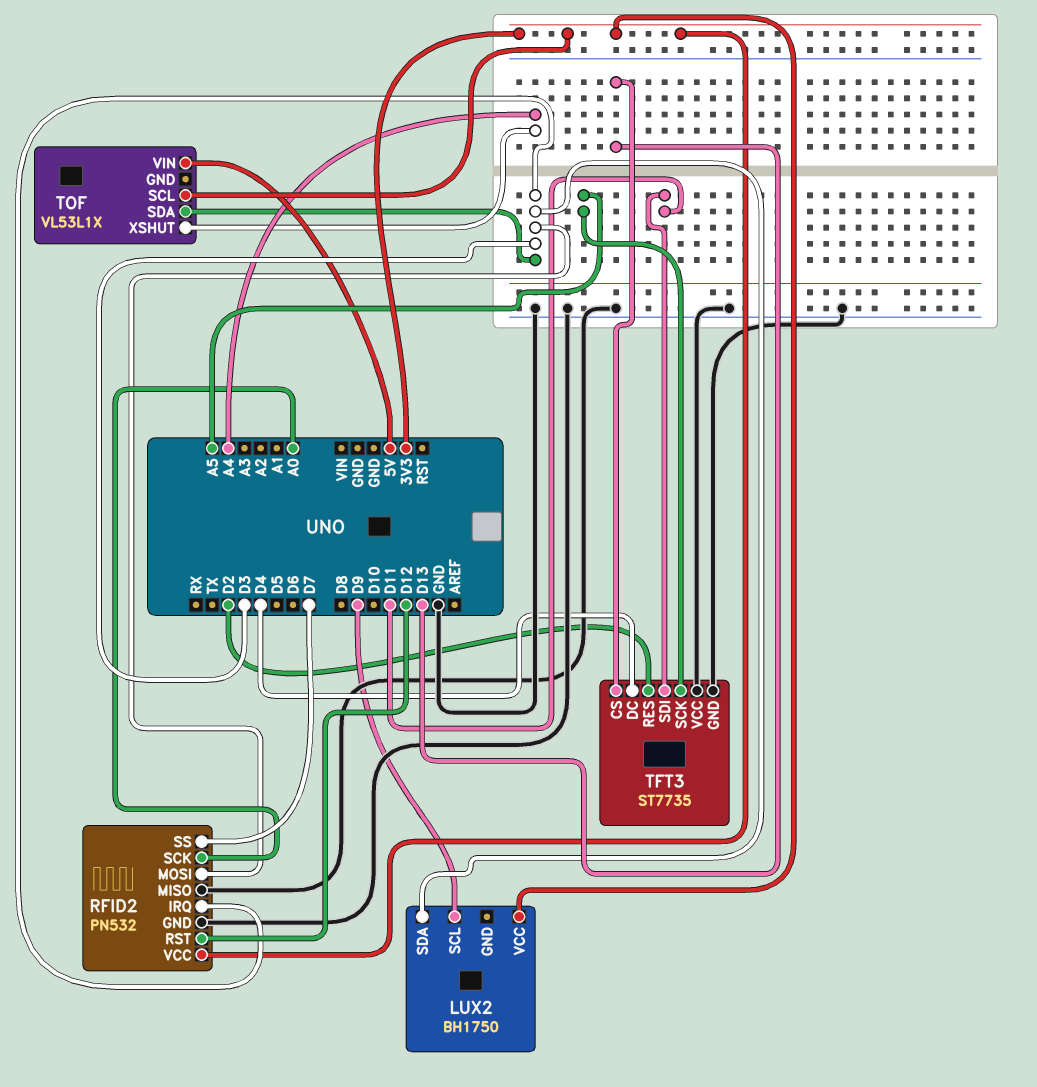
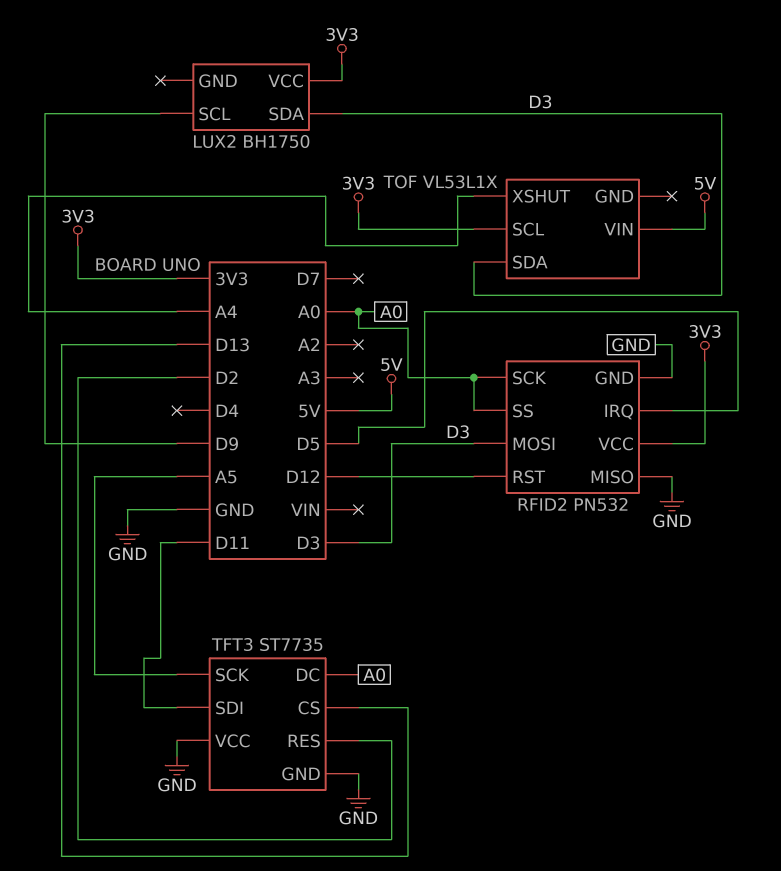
RFID2 pin IRQ: D3 -> D5
RFID2 pin SS: D7 -> A0
TFT3 pin DC: D4 -> A0

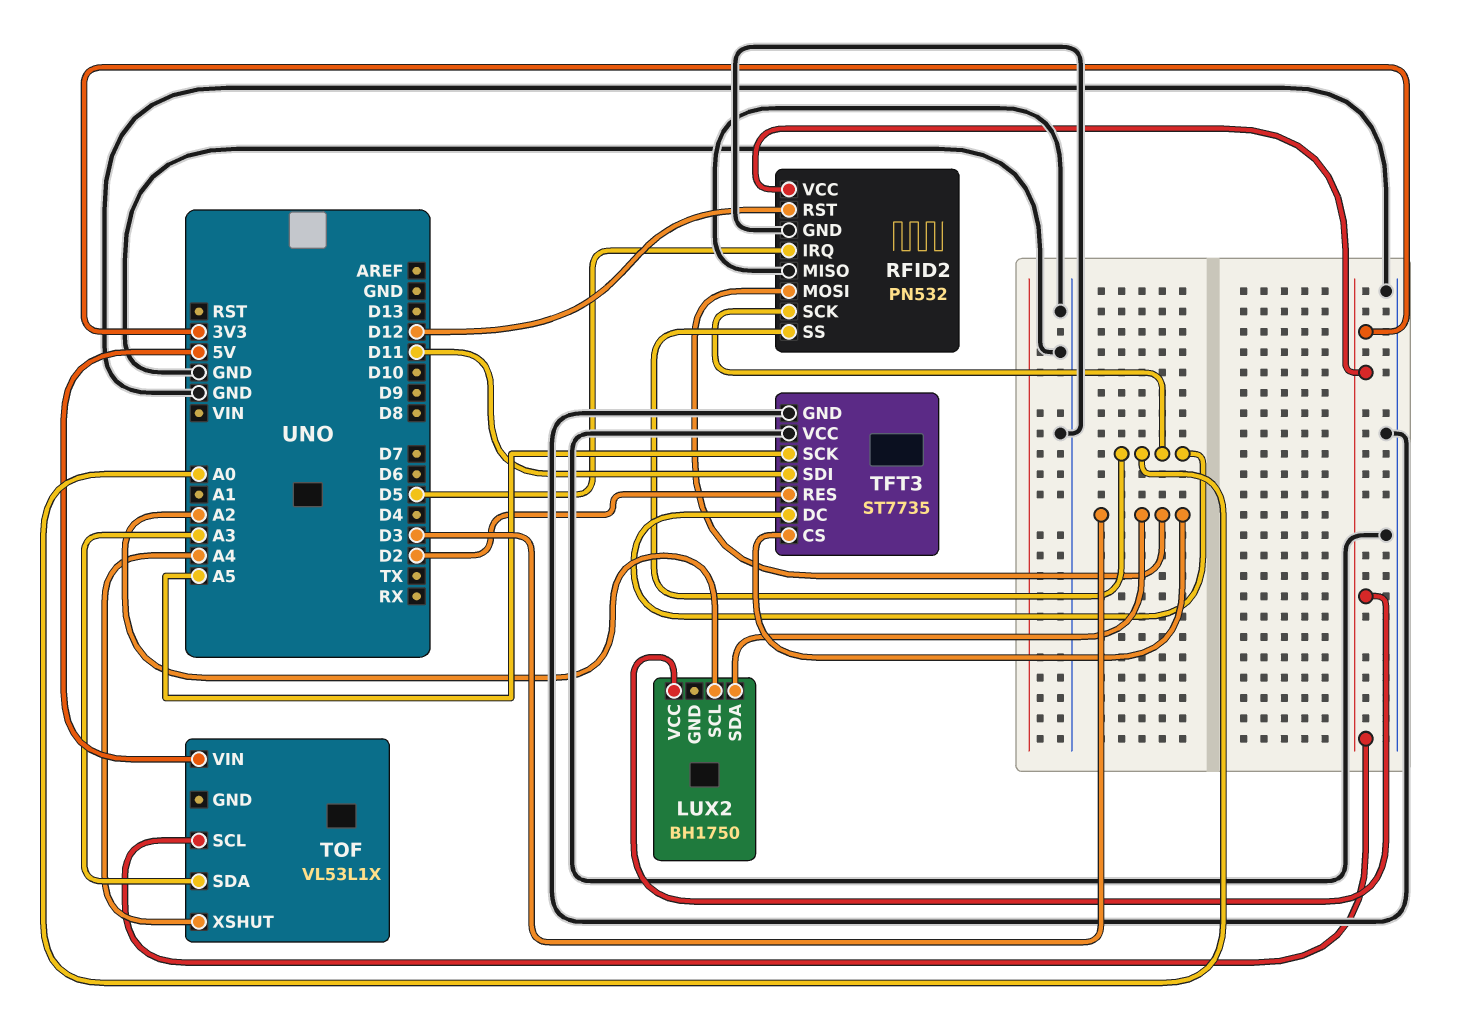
LUX2 pin SCL: D9 -> A2
TFT3 pin CS: D13 -> D3
TOF pin SDA: D3 -> A3

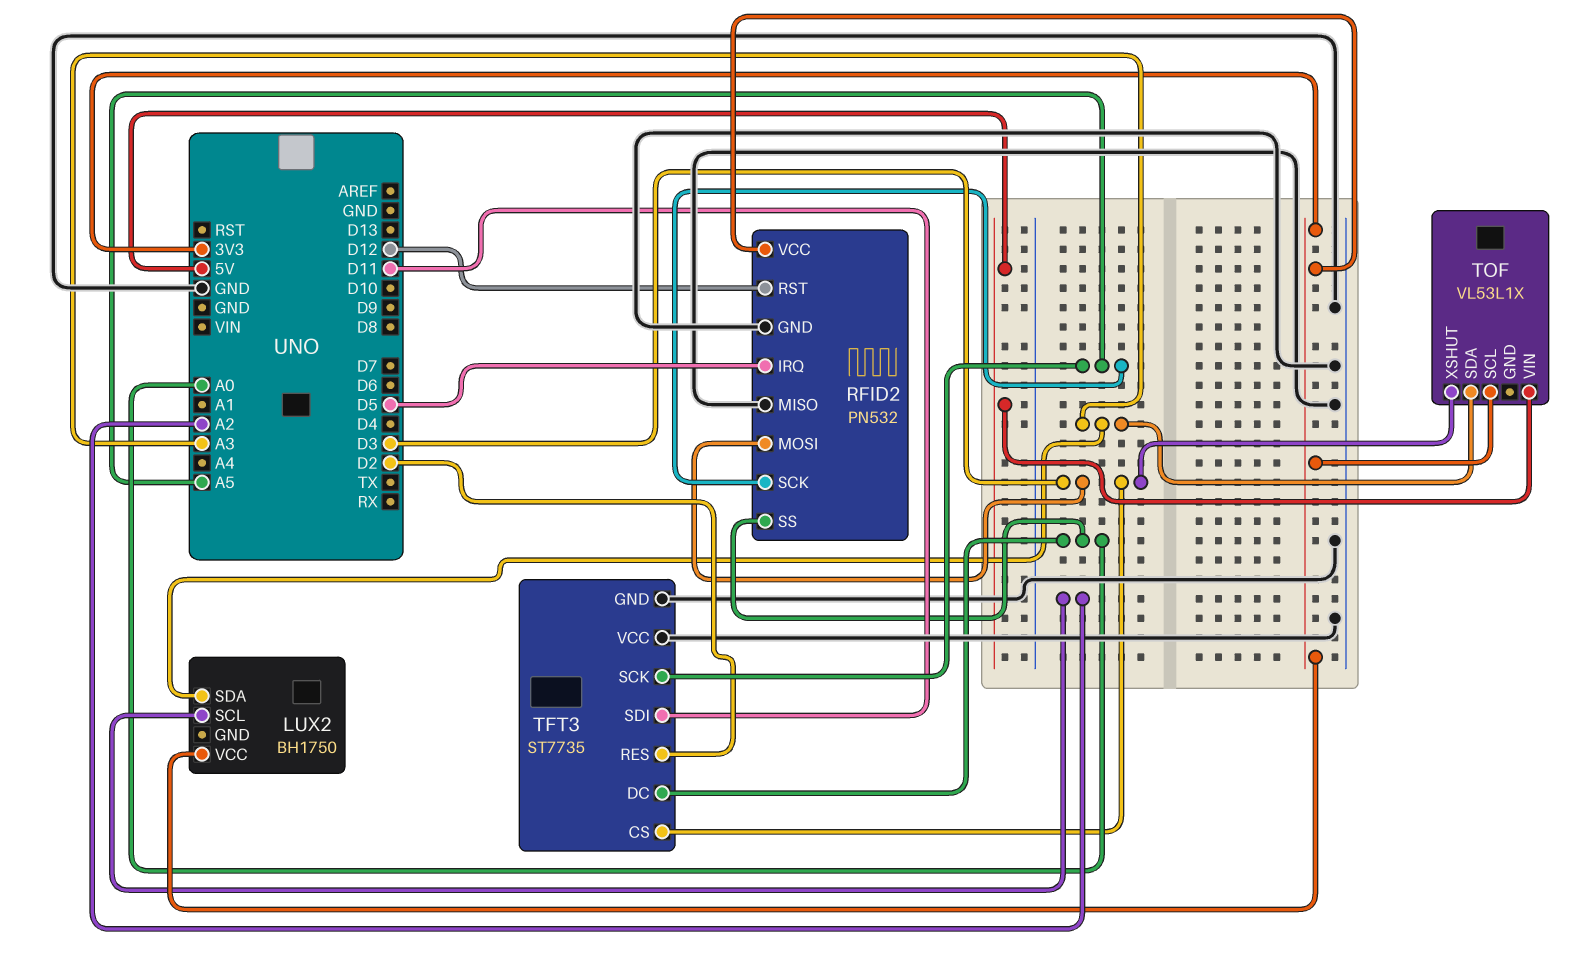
LUX2 pin SDA: D3 -> A3
RFID2 pin SCK: A0 -> A5
TOF pin XSHUT: A4 -> D3

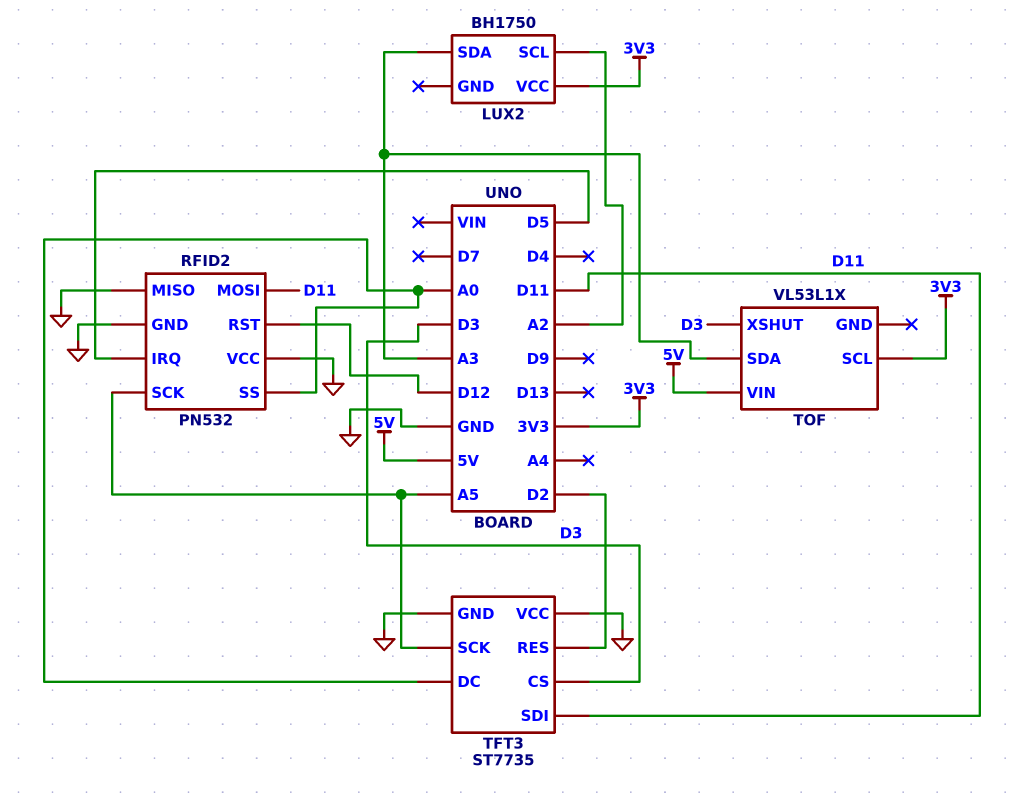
RFID2 pin MOSI: D3 -> D11
RFID2 pin VCC: 3V3 -> GND

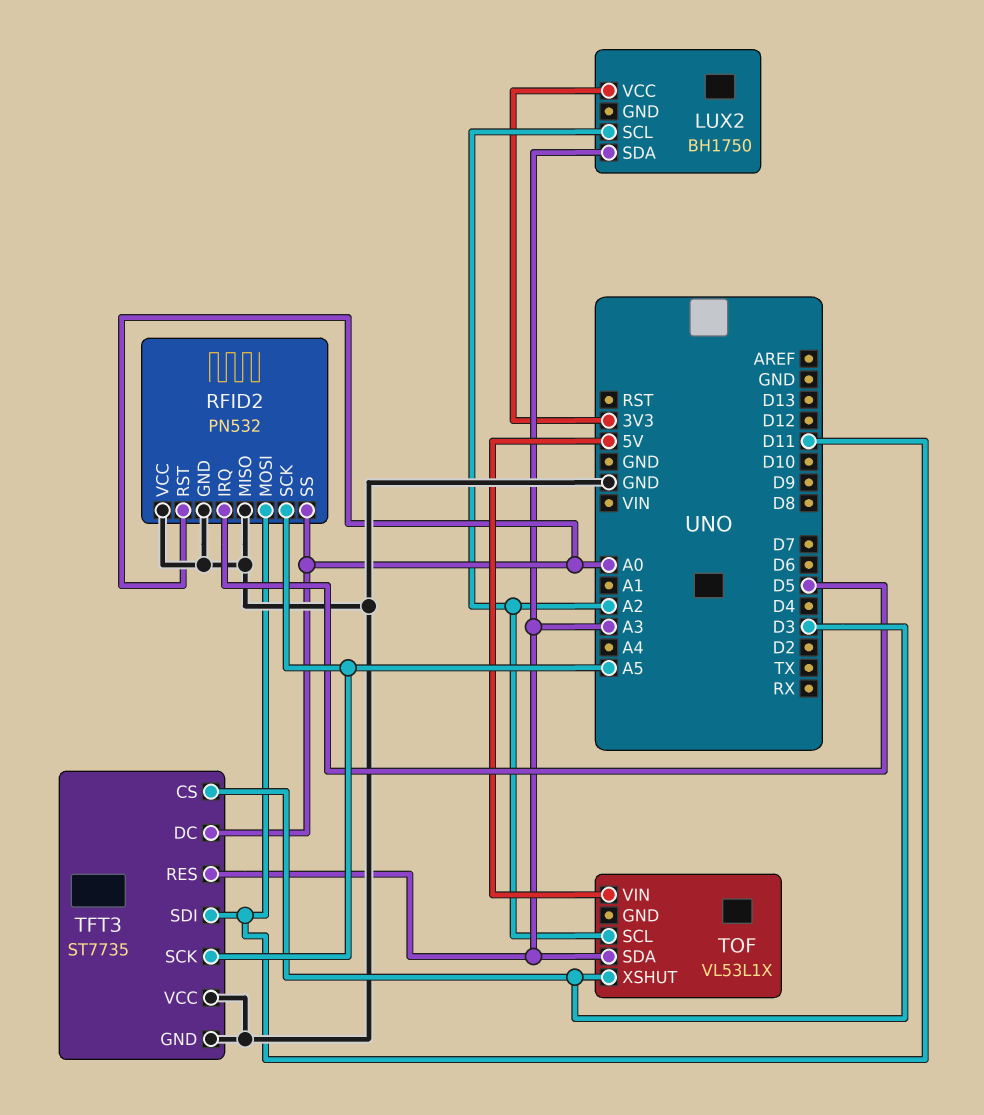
RFID2 pin RST: D12 -> A0
TFT3 pin RES: D2 -> A3
TOF pin SCL: 3V3 -> A2

